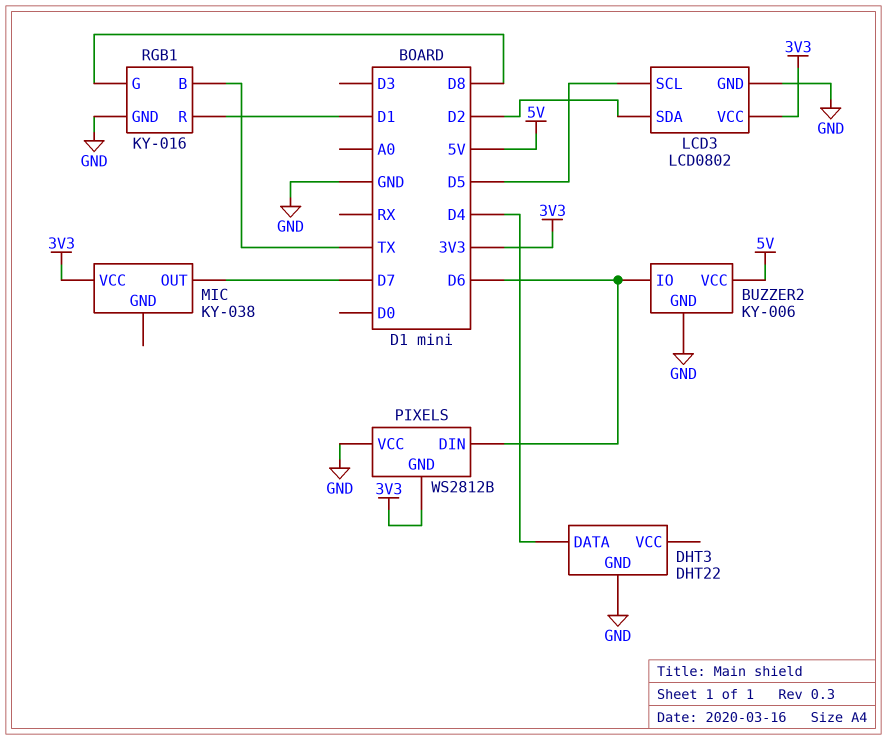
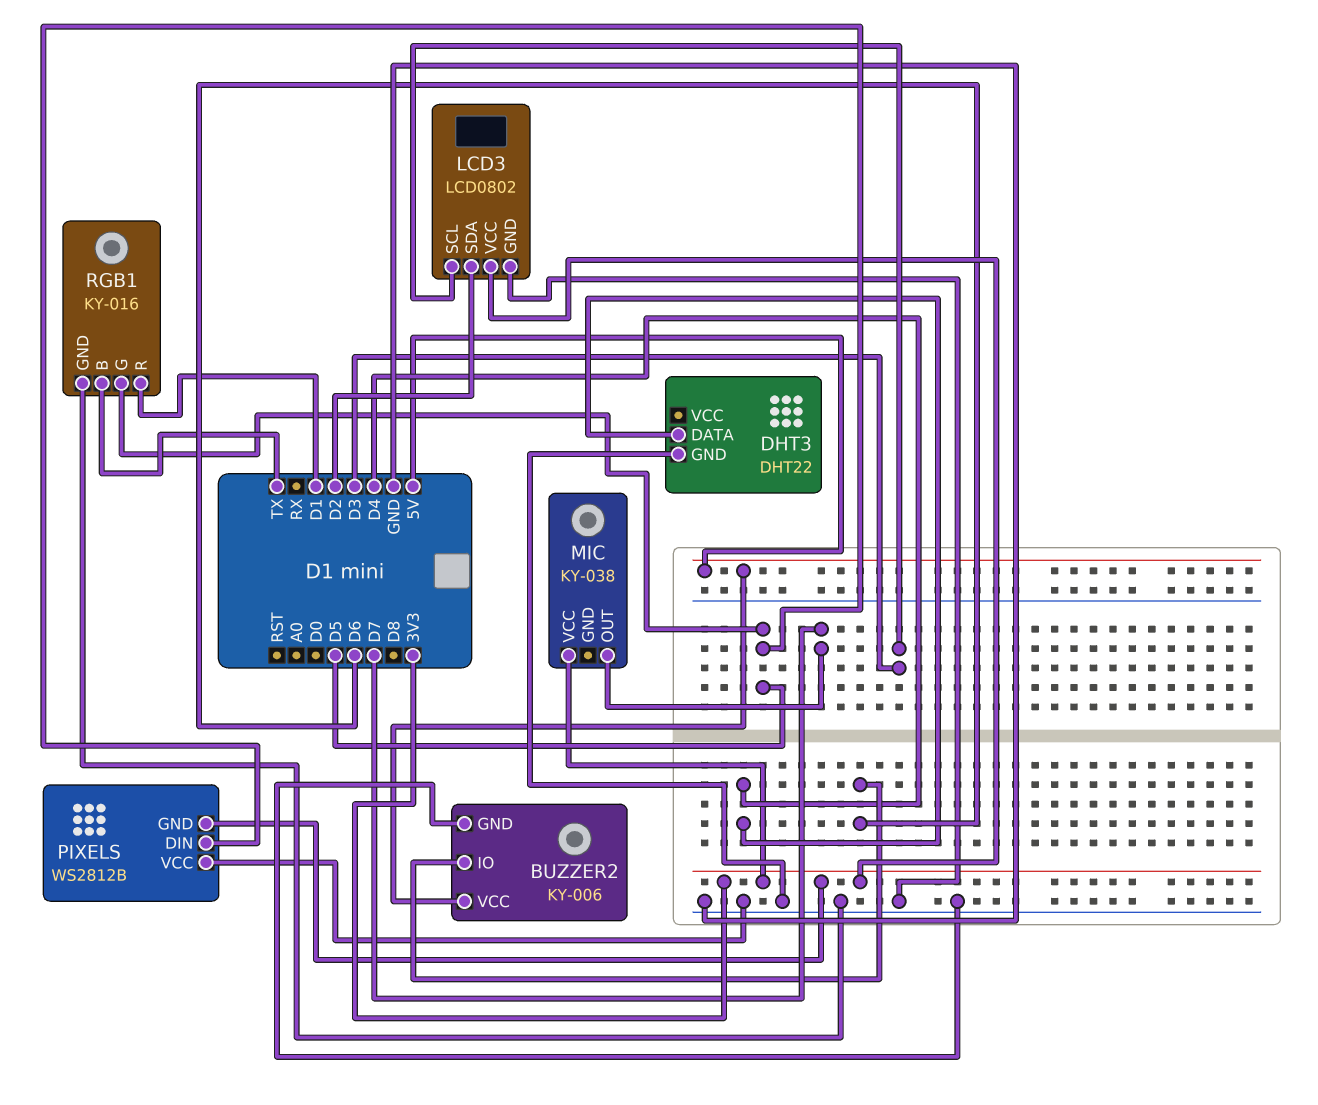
LCD3 pin SCL: D5 -> D3
PIXELS pin DIN: D6 -> D5
RGB1 pin G: D8 -> D5

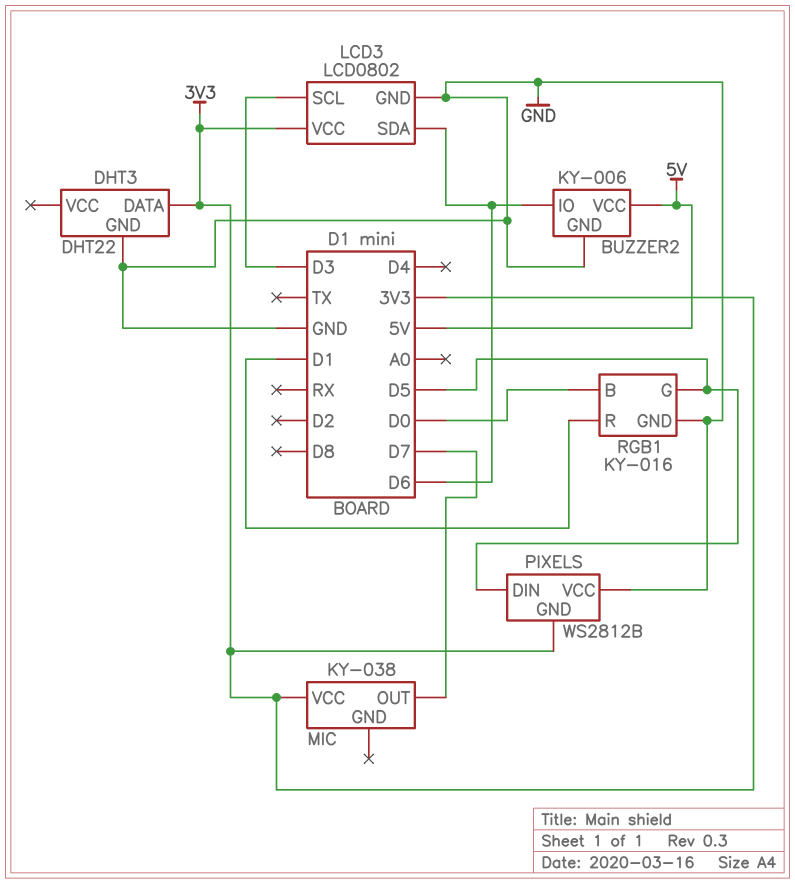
DHT3 pin DATA: D4 -> 3V3
LCD3 pin SDA: D2 -> D6
RGB1 pin B: TX -> D0

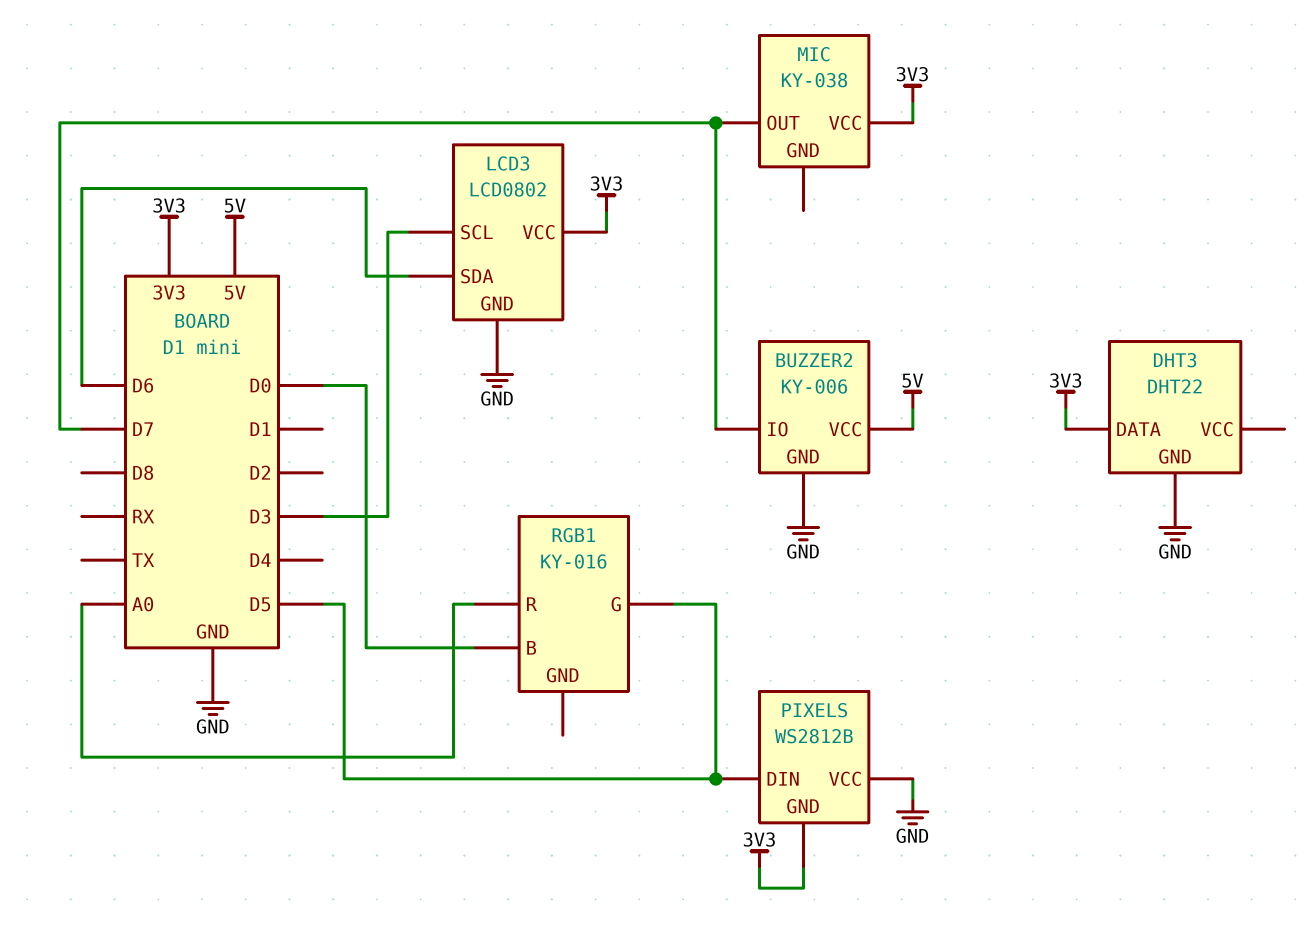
BUZZER2 pin IO: D6 -> D7
RGB1 pin GND: GND -> none
RGB1 pin R: D1 -> A0

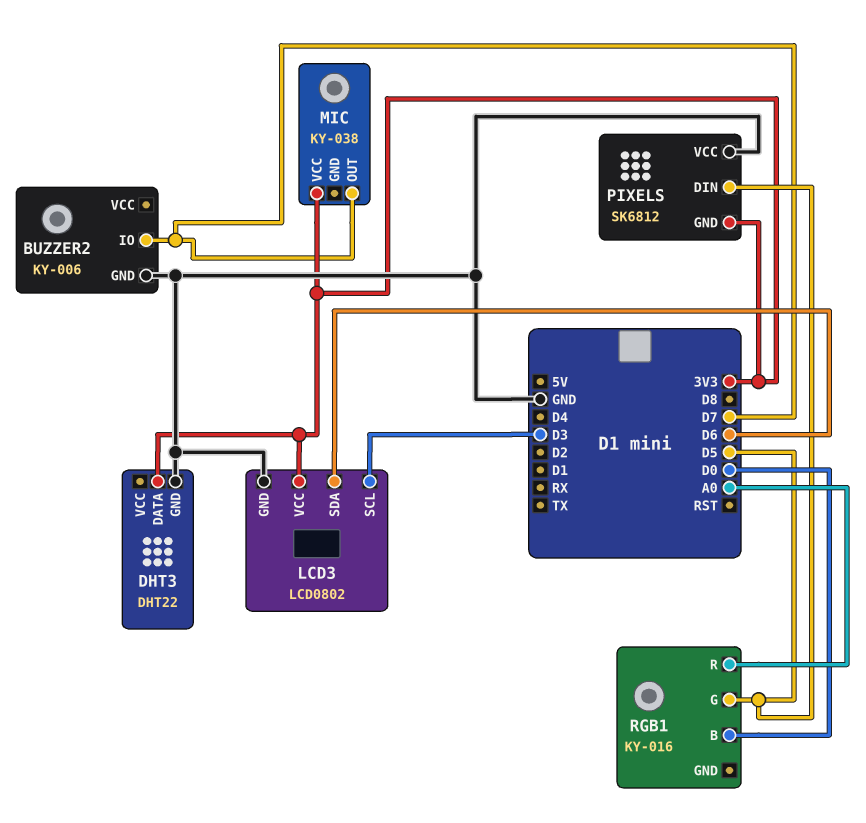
BUZZER2 pin VCC: 5V -> none
PIXELS: WS2812B -> SK6812

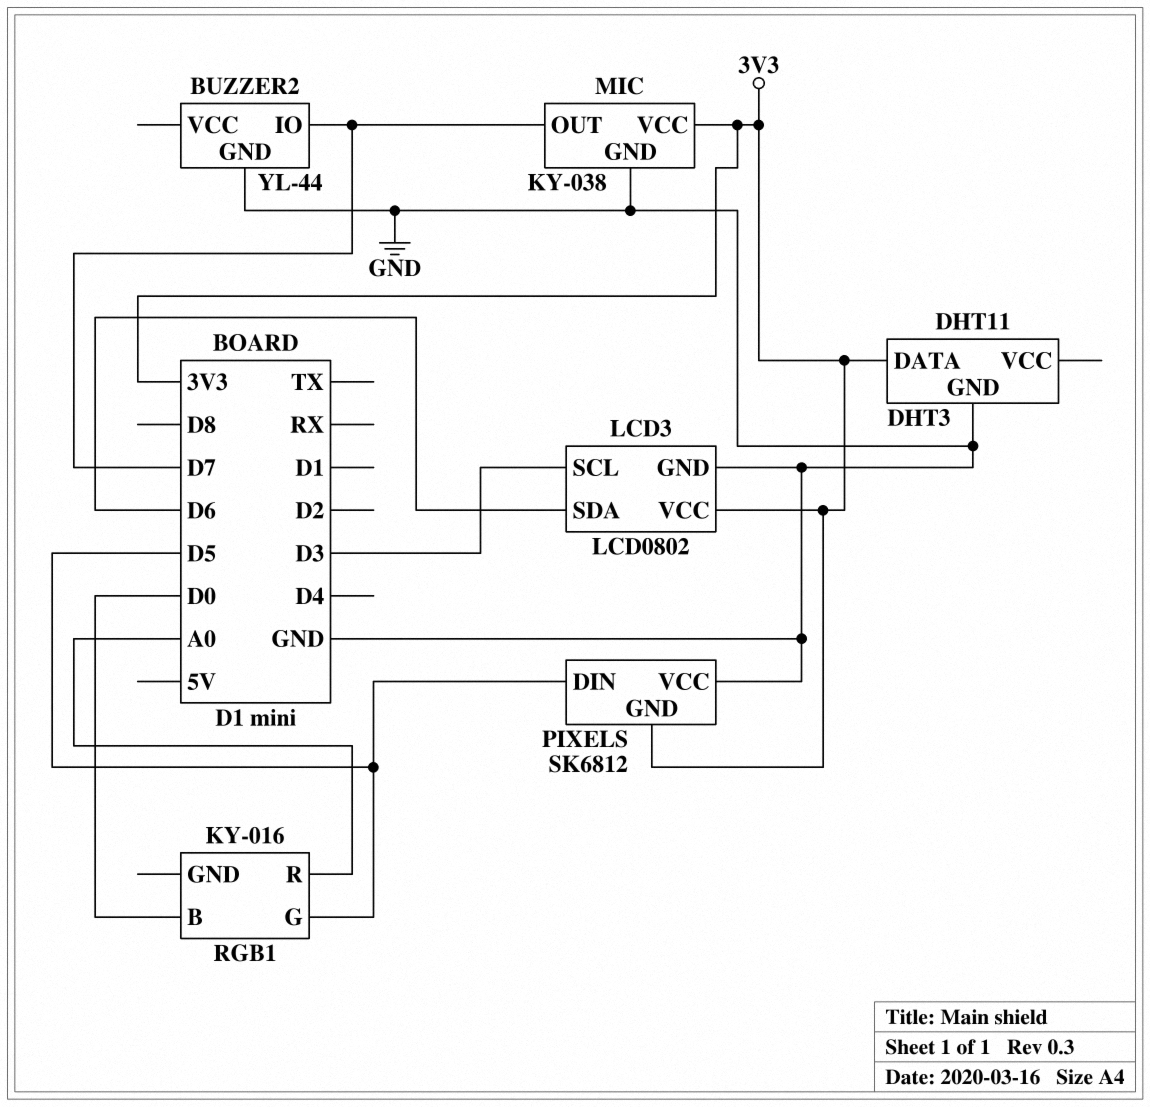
BUZZER2: KY-006 -> YL-44
DHT3: DHT22 -> DHT11
MIC pin GND: none -> GND

